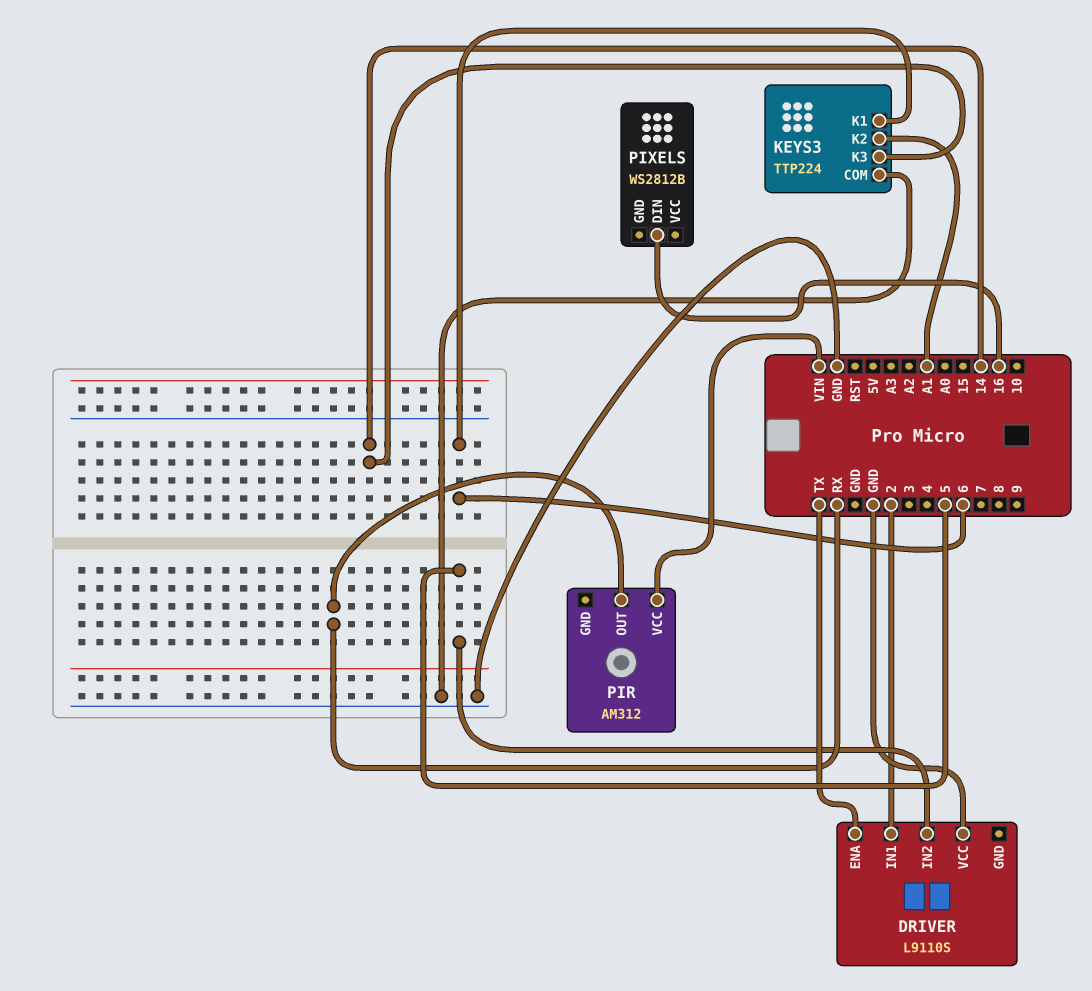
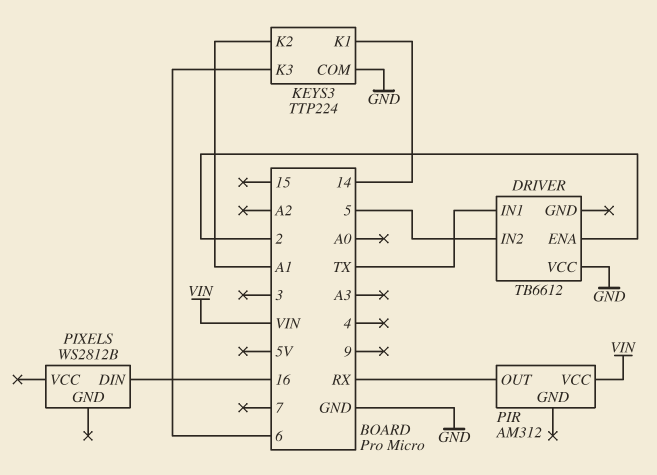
DRIVER: L9110S -> TB6612
DRIVER pin ENA: TX -> 2
DRIVER pin IN1: 2 -> TX
KEYS3 pin K1: 6 -> 14
KEYS3 pin K3: 14 -> 6

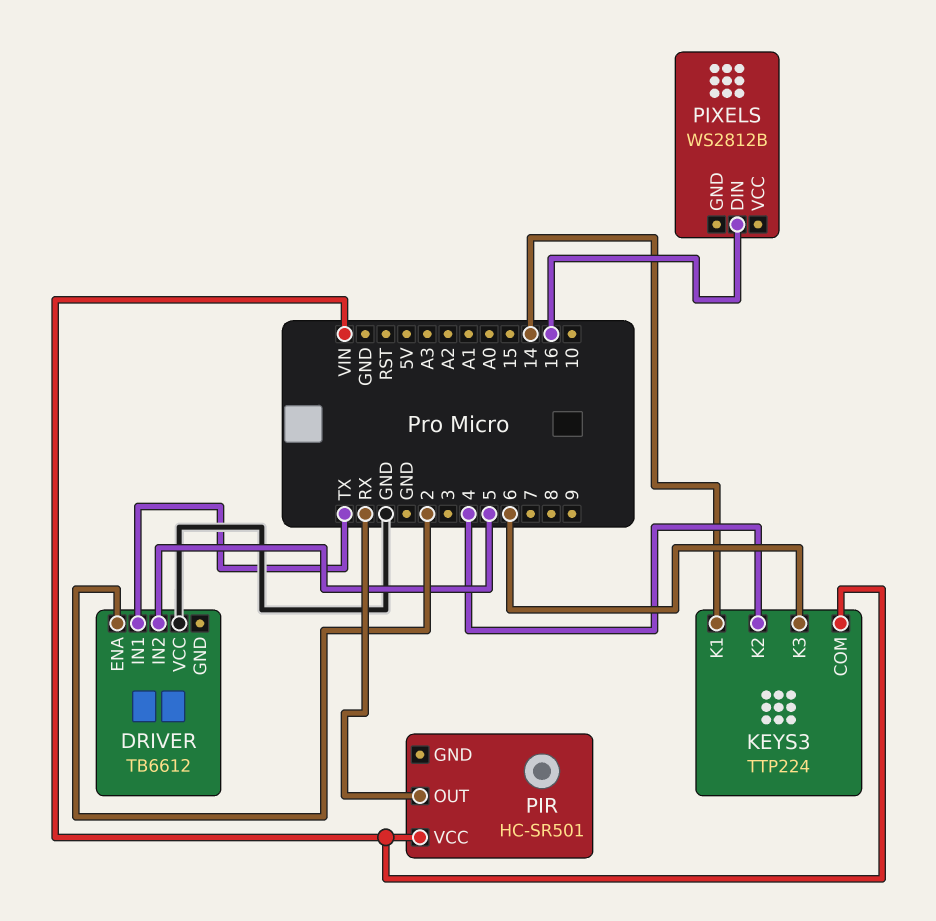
KEYS3 pin COM: GND -> VIN
KEYS3 pin K2: A1 -> 4
PIR: AM312 -> HC-SR501

